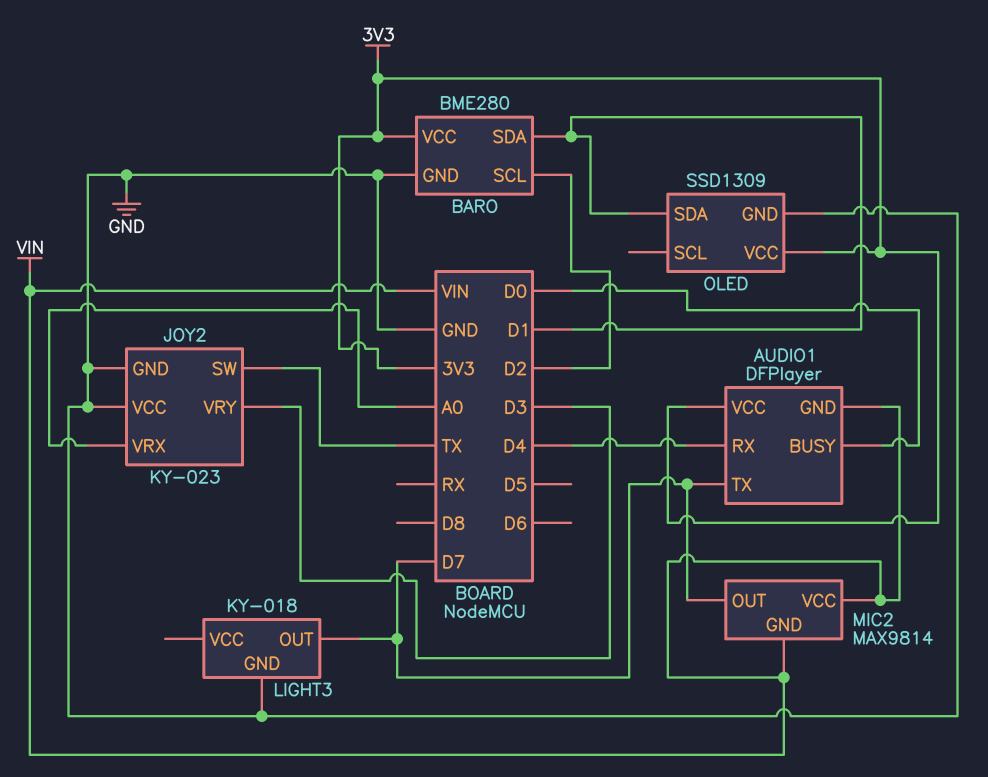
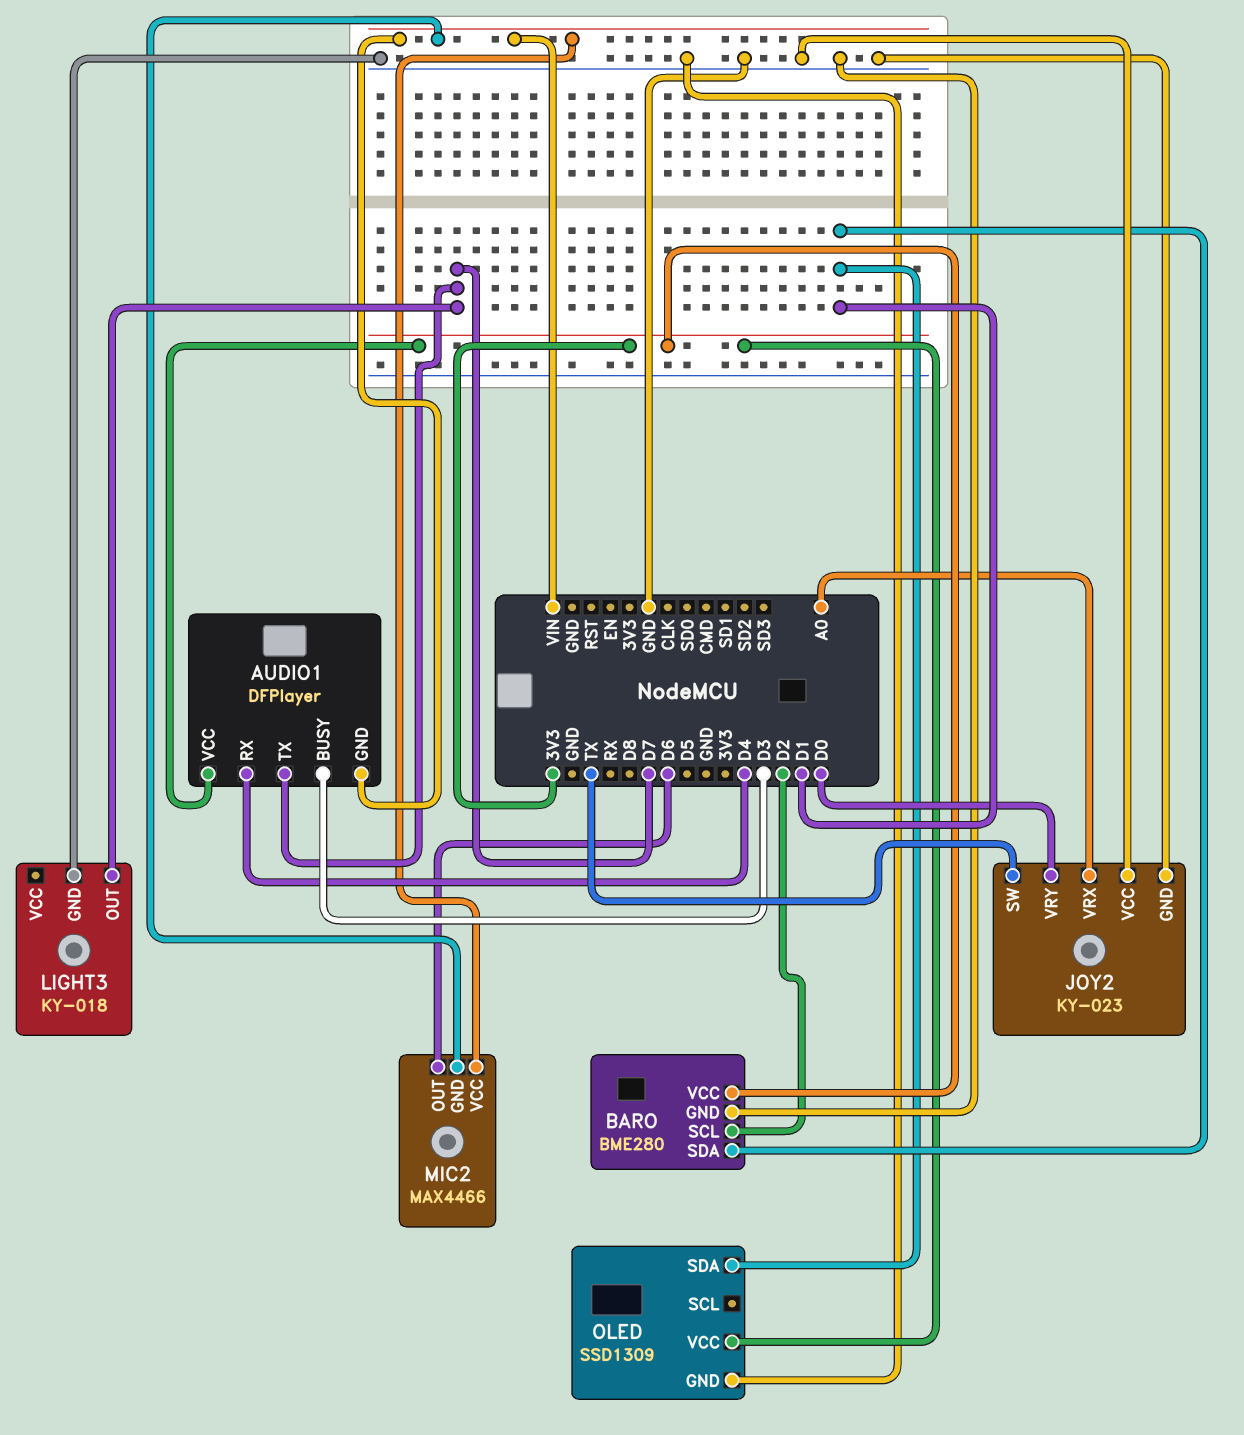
AUDIO1 pin BUSY: D0 -> D3
JOY2 pin VRY: D3 -> D0
MIC2: MAX9814 -> MAX4466
MIC2 pin OUT: D7 -> D6

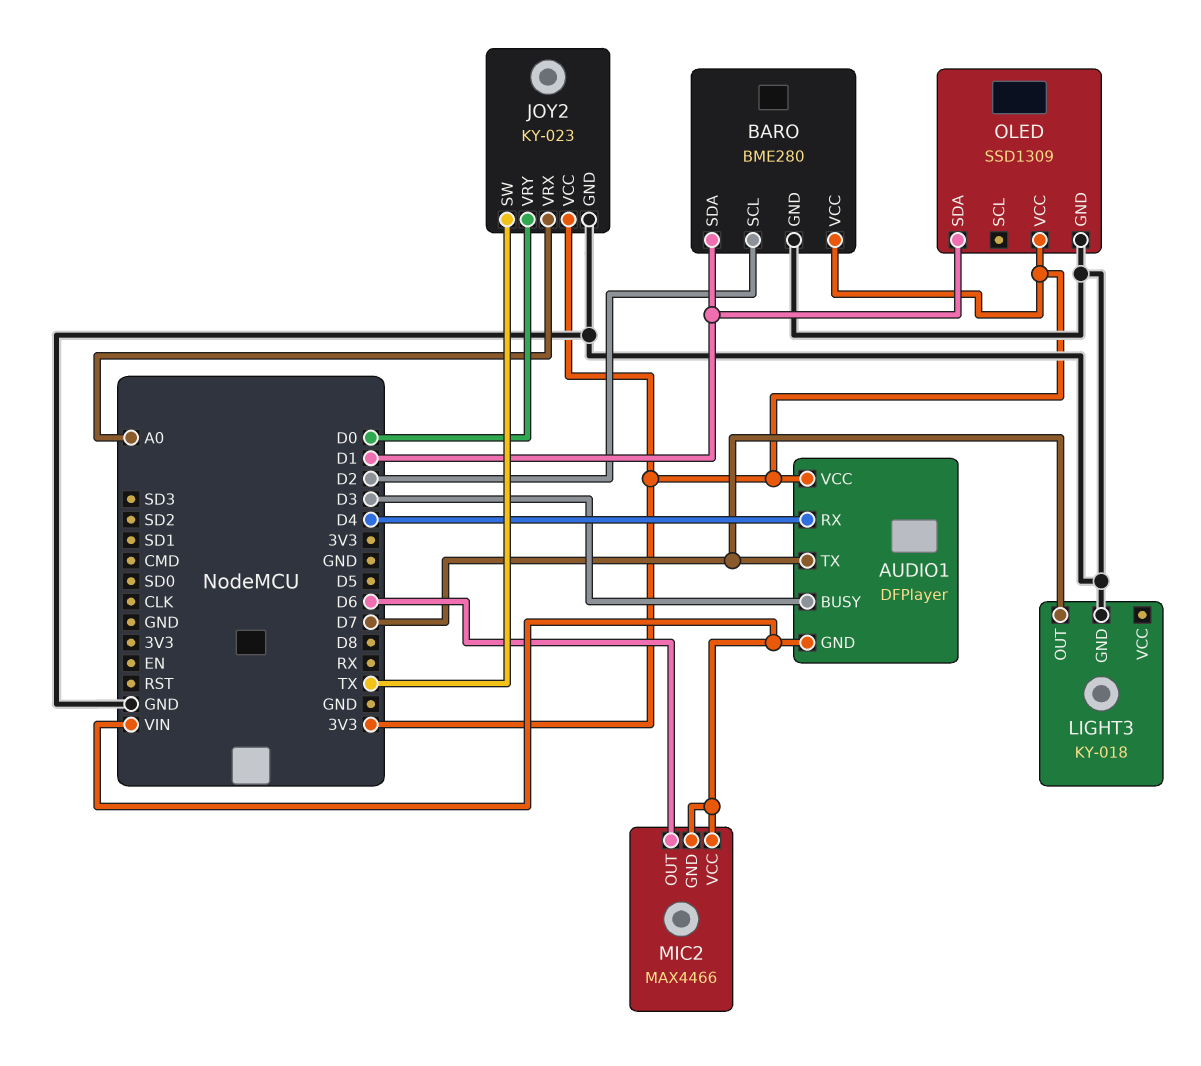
JOY2 pin VCC: GND -> 3V3

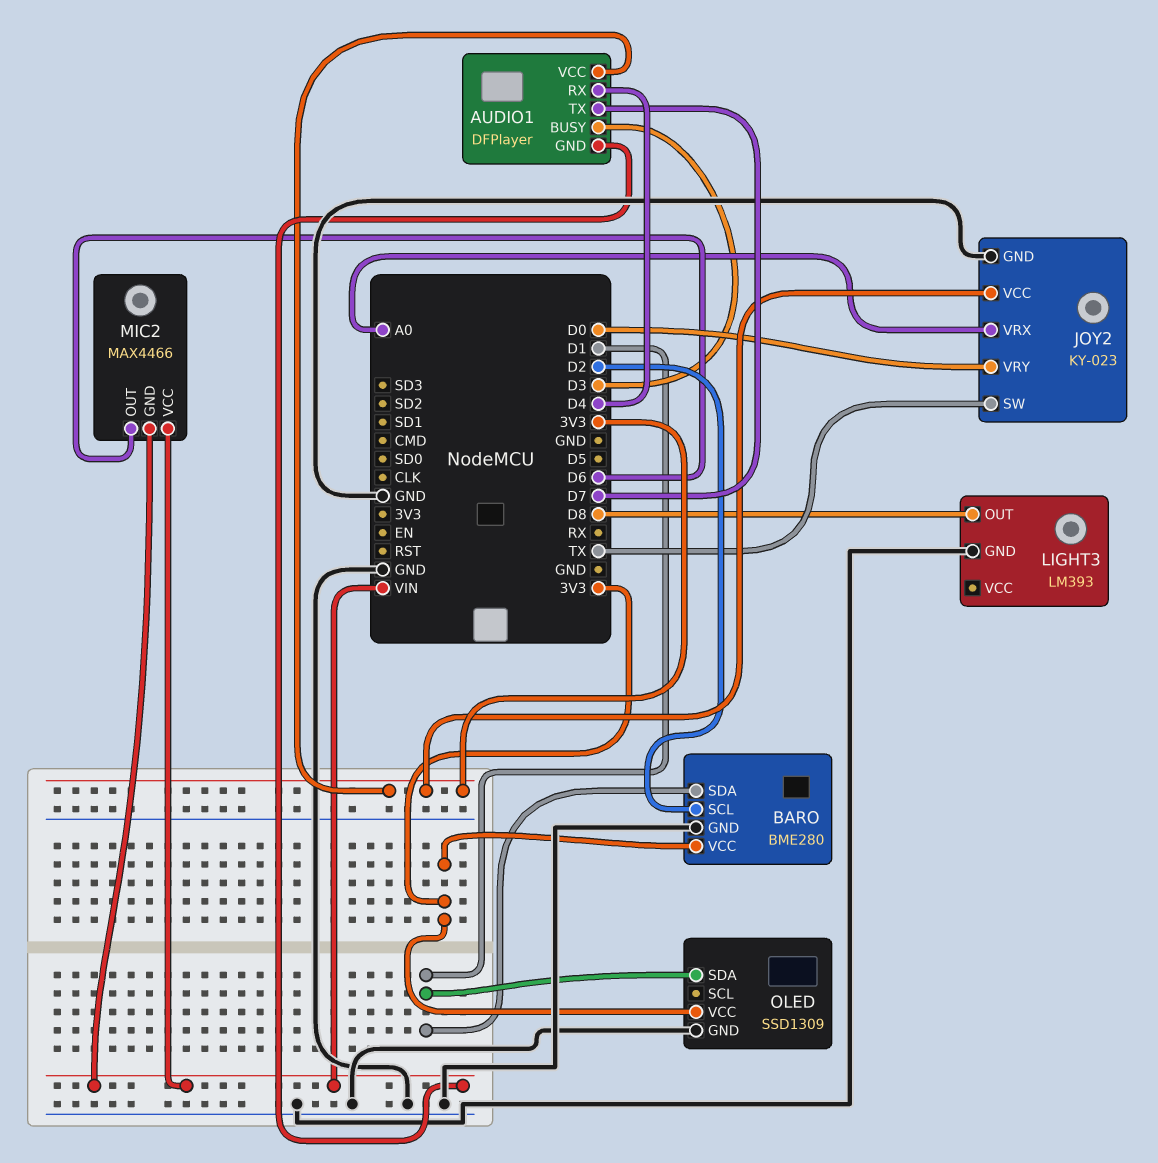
LIGHT3: KY-018 -> LM393
LIGHT3 pin OUT: D7 -> D8

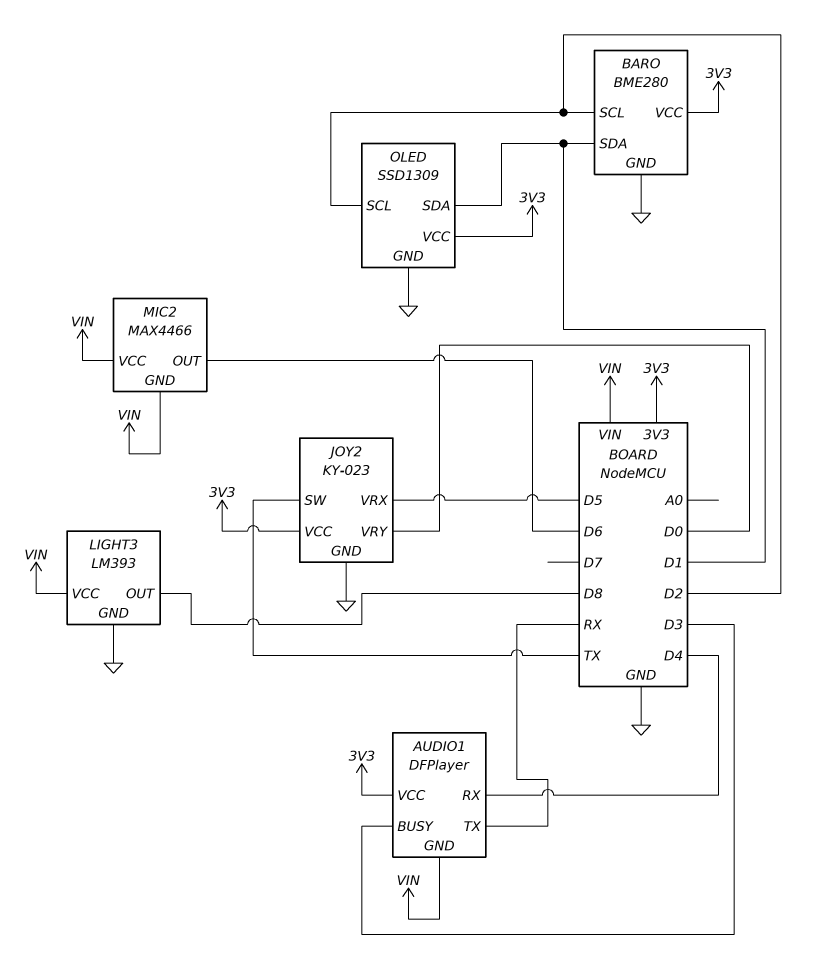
AUDIO1 pin TX: D7 -> RX
JOY2 pin VRX: A0 -> D5
LIGHT3 pin VCC: none -> VIN
OLED pin SCL: none -> D2

